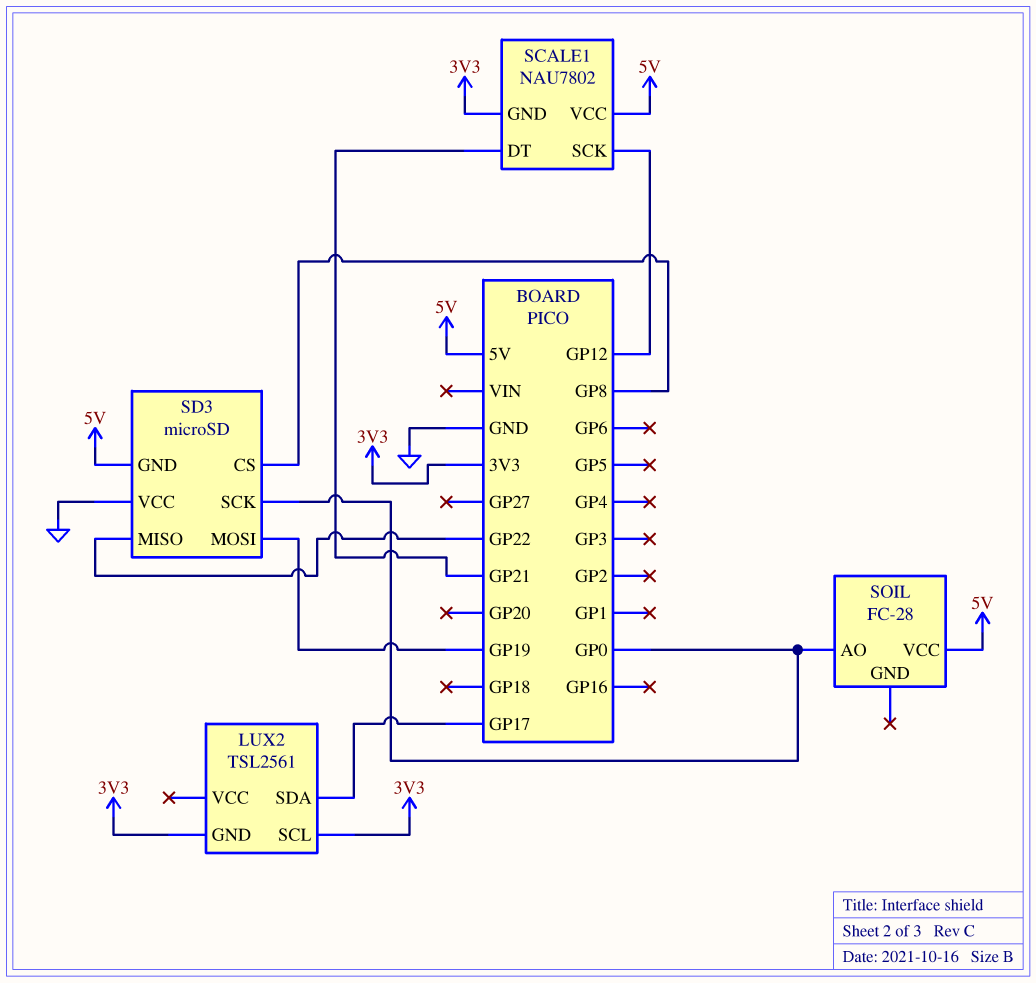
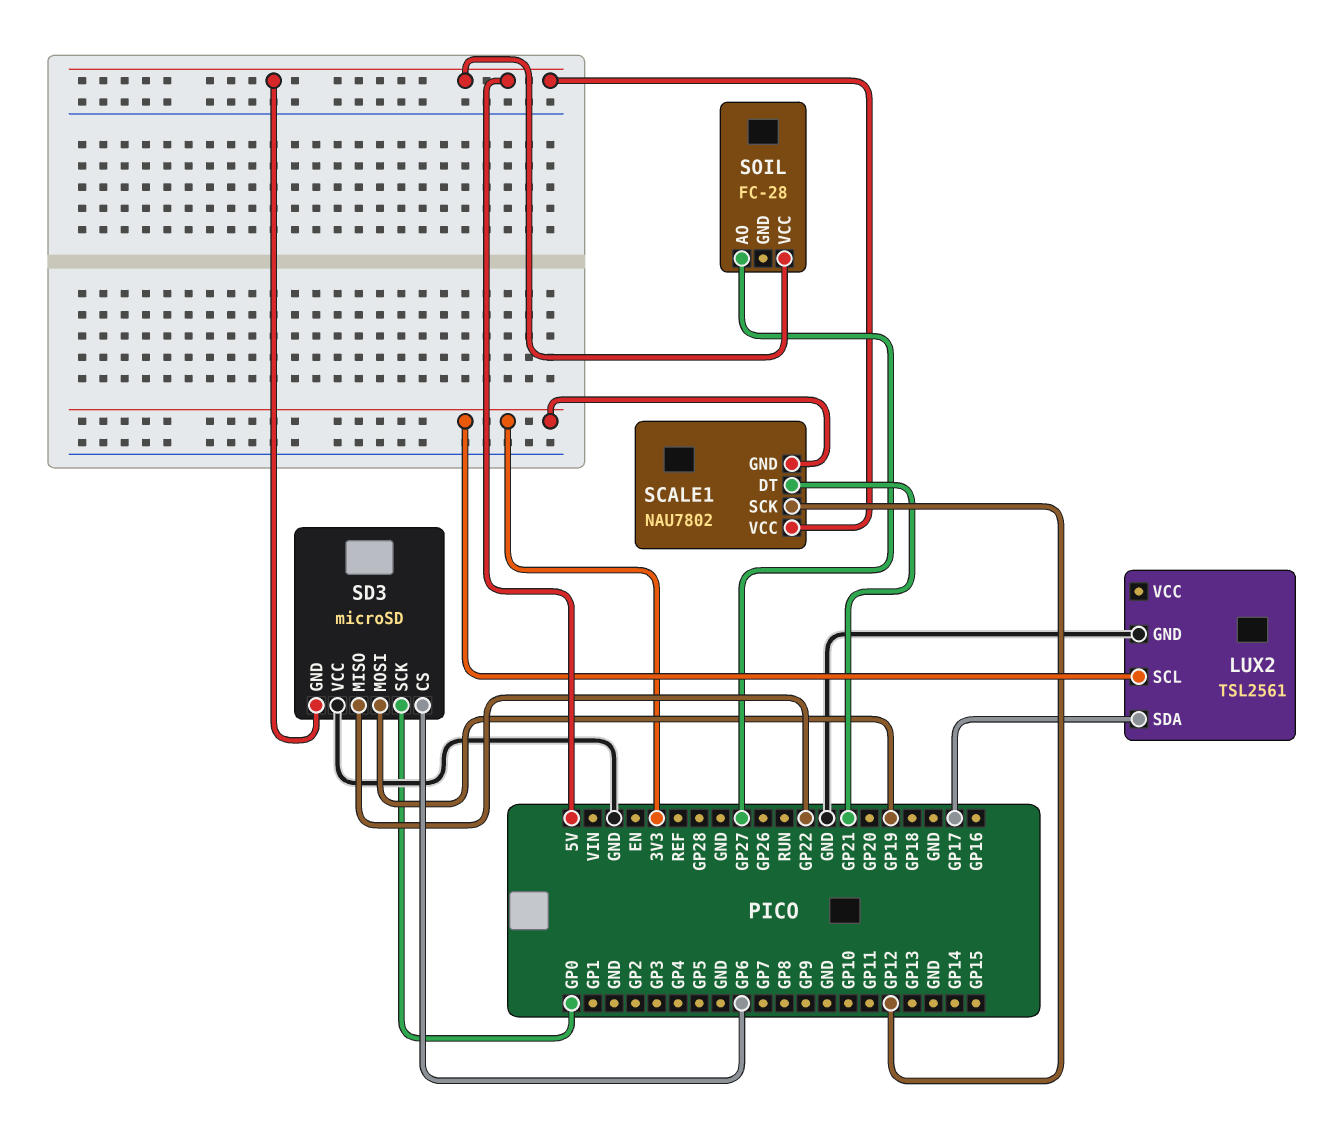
LUX2 pin GND: 3V3 -> GND
SD3 pin CS: GP8 -> GP6
SOIL pin AO: GP0 -> GP27

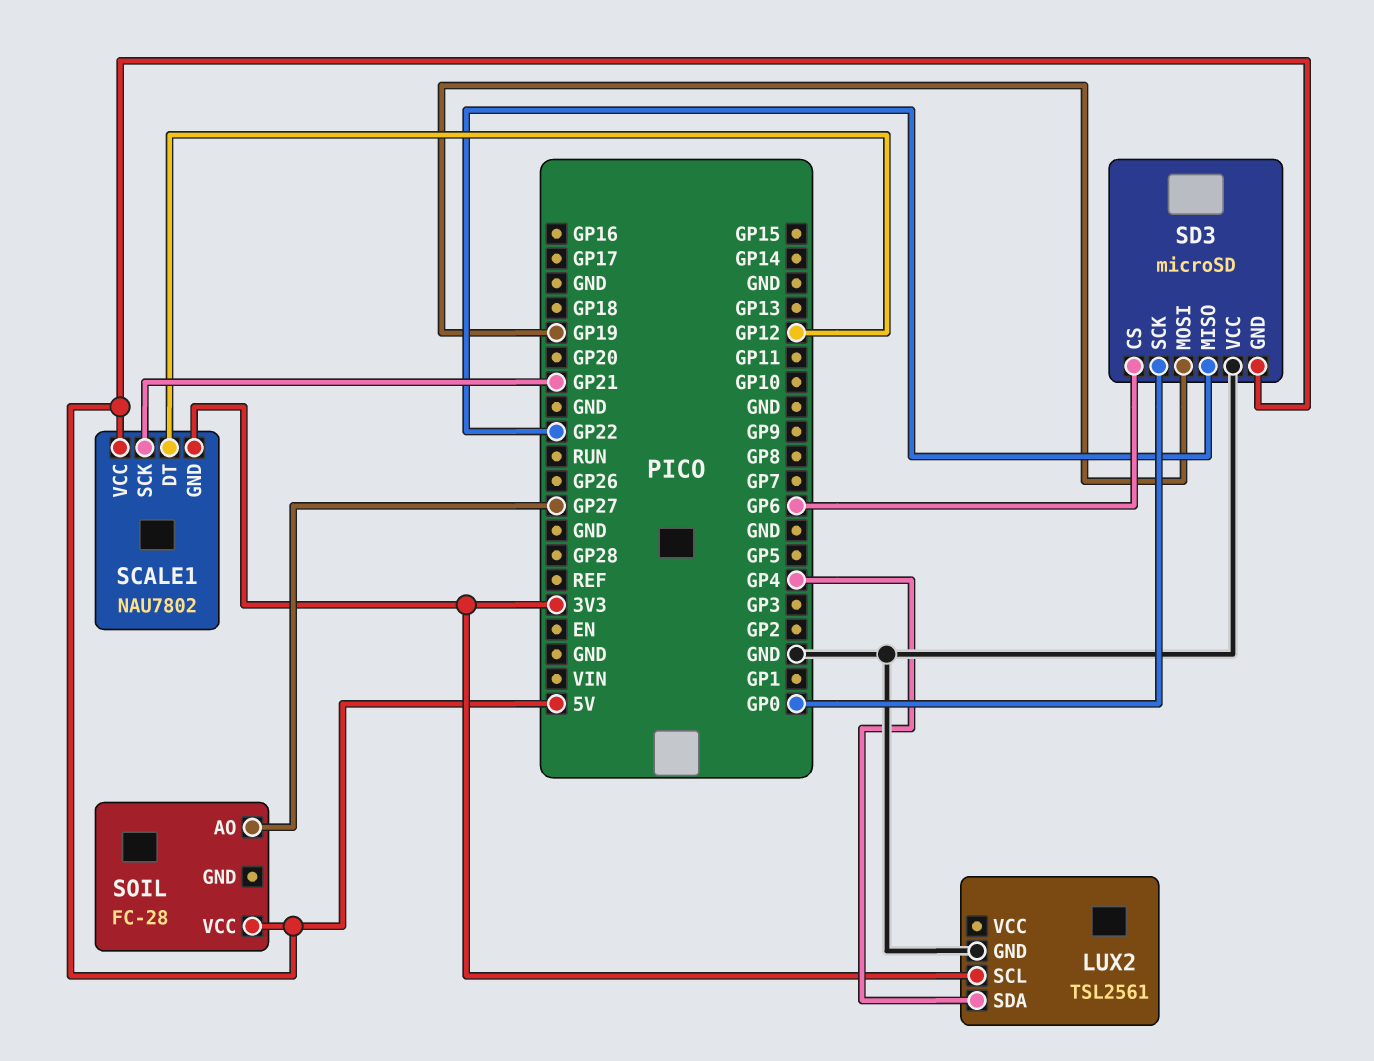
LUX2 pin SDA: GP17 -> GP4
SCALE1 pin DT: GP21 -> GP12
SCALE1 pin SCK: GP12 -> GP21

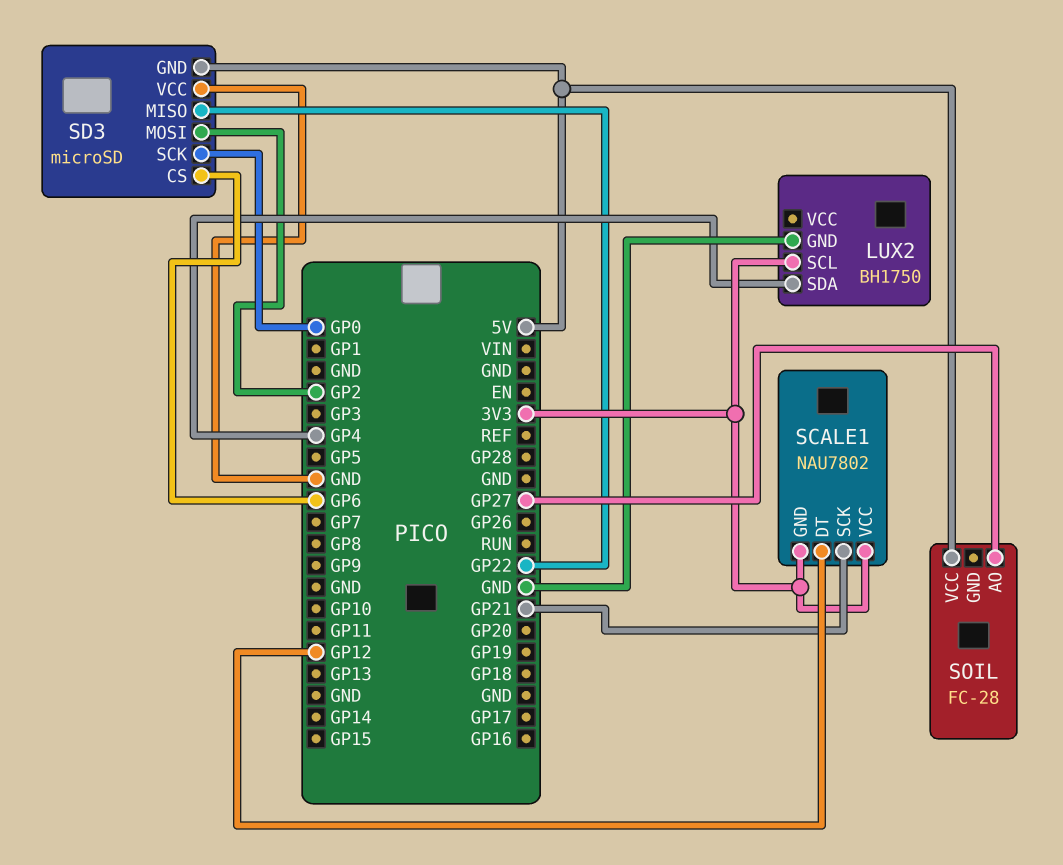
LUX2: TSL2561 -> BH1750
SCALE1 pin VCC: 5V -> 3V3
SD3 pin MOSI: GP19 -> GP2

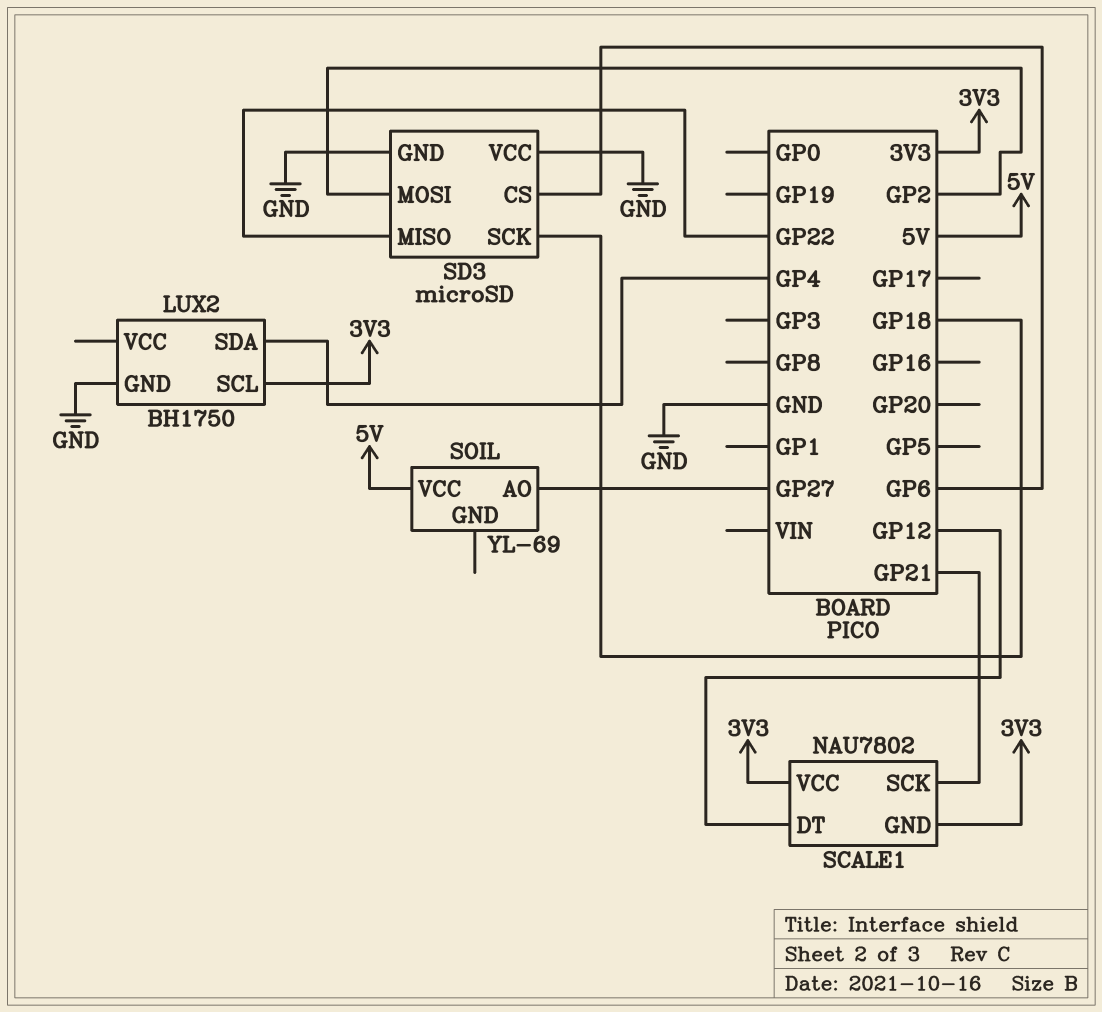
SD3 pin GND: 5V -> GND
SD3 pin SCK: GP0 -> GP18
SOIL: FC-28 -> YL-69

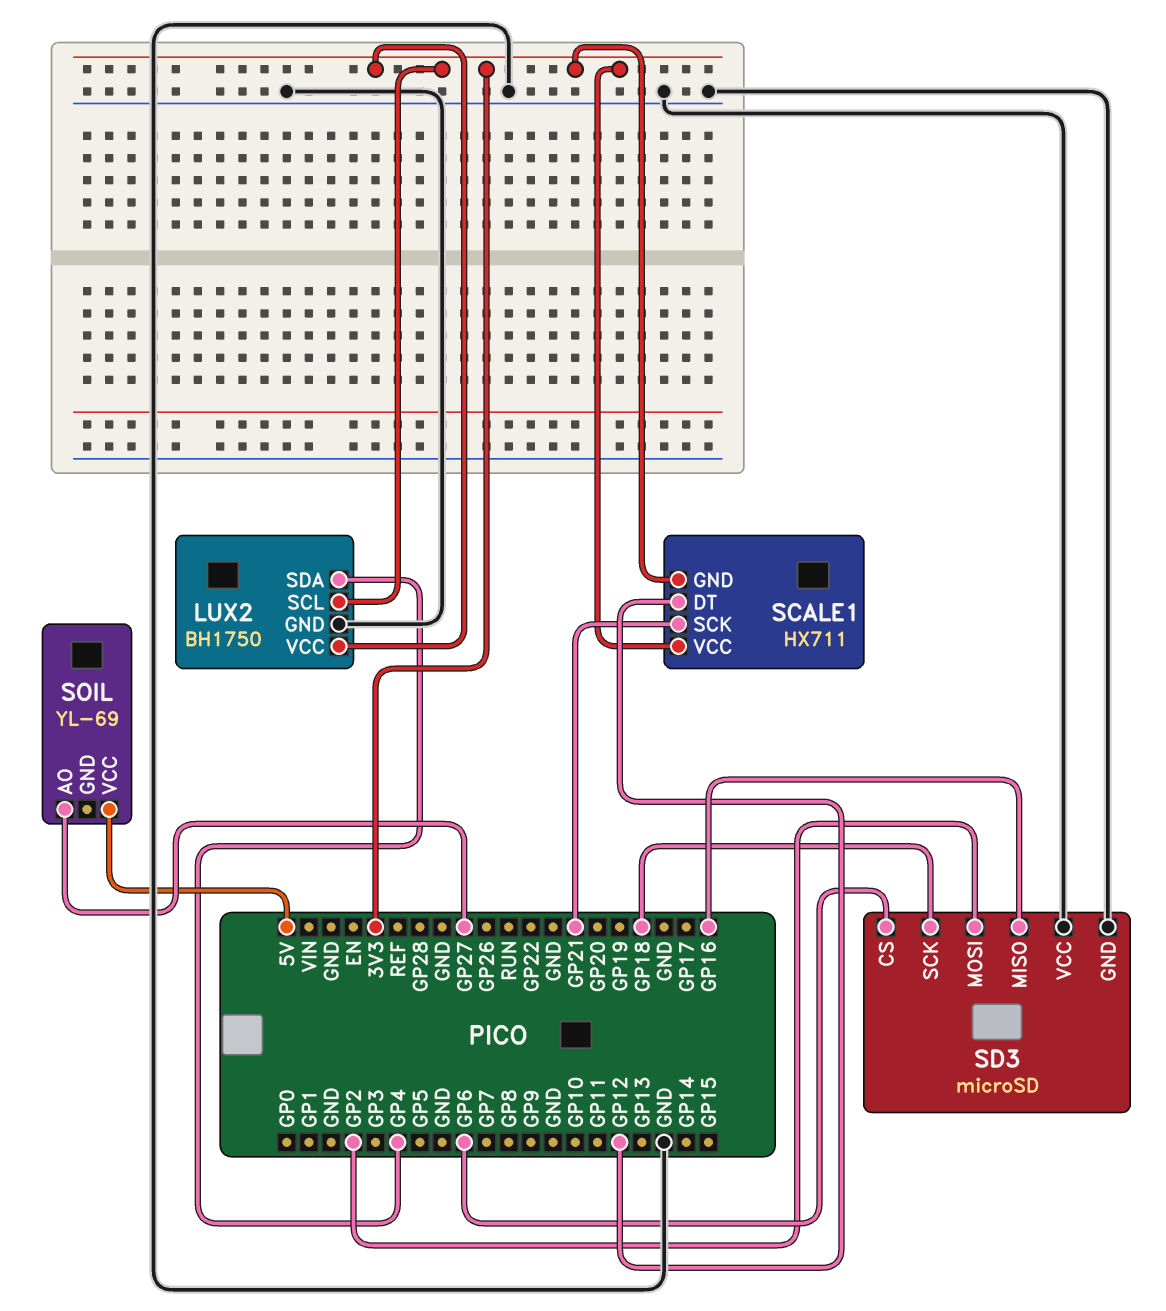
LUX2 pin VCC: none -> 3V3
SCALE1: NAU7802 -> HX711
SD3 pin MISO: GP22 -> GP16

